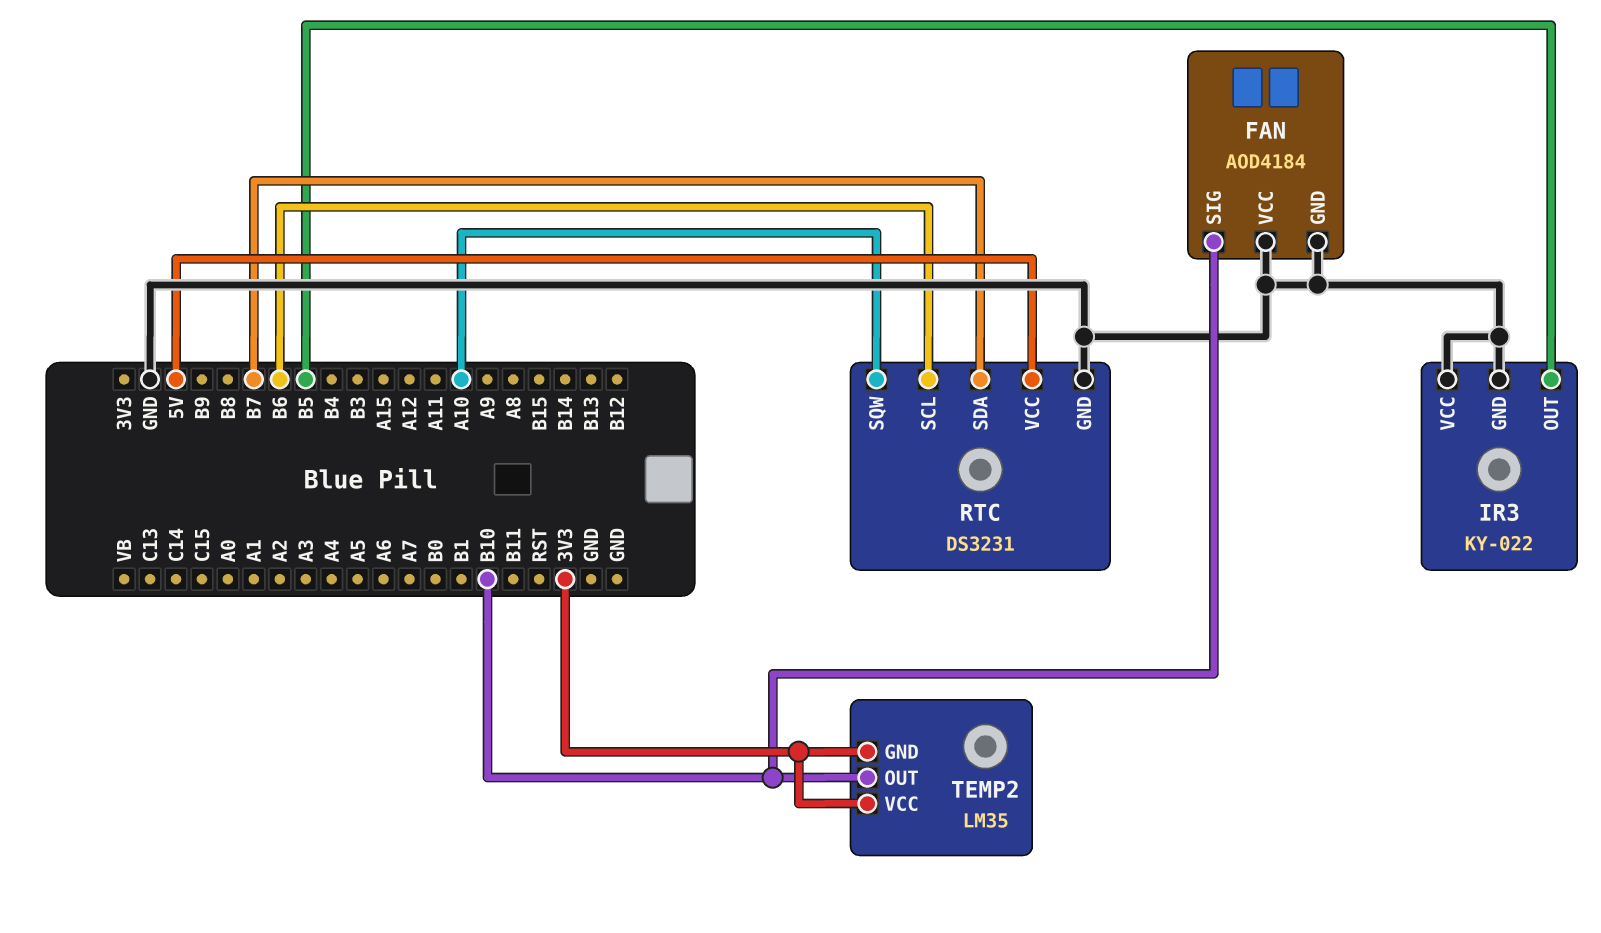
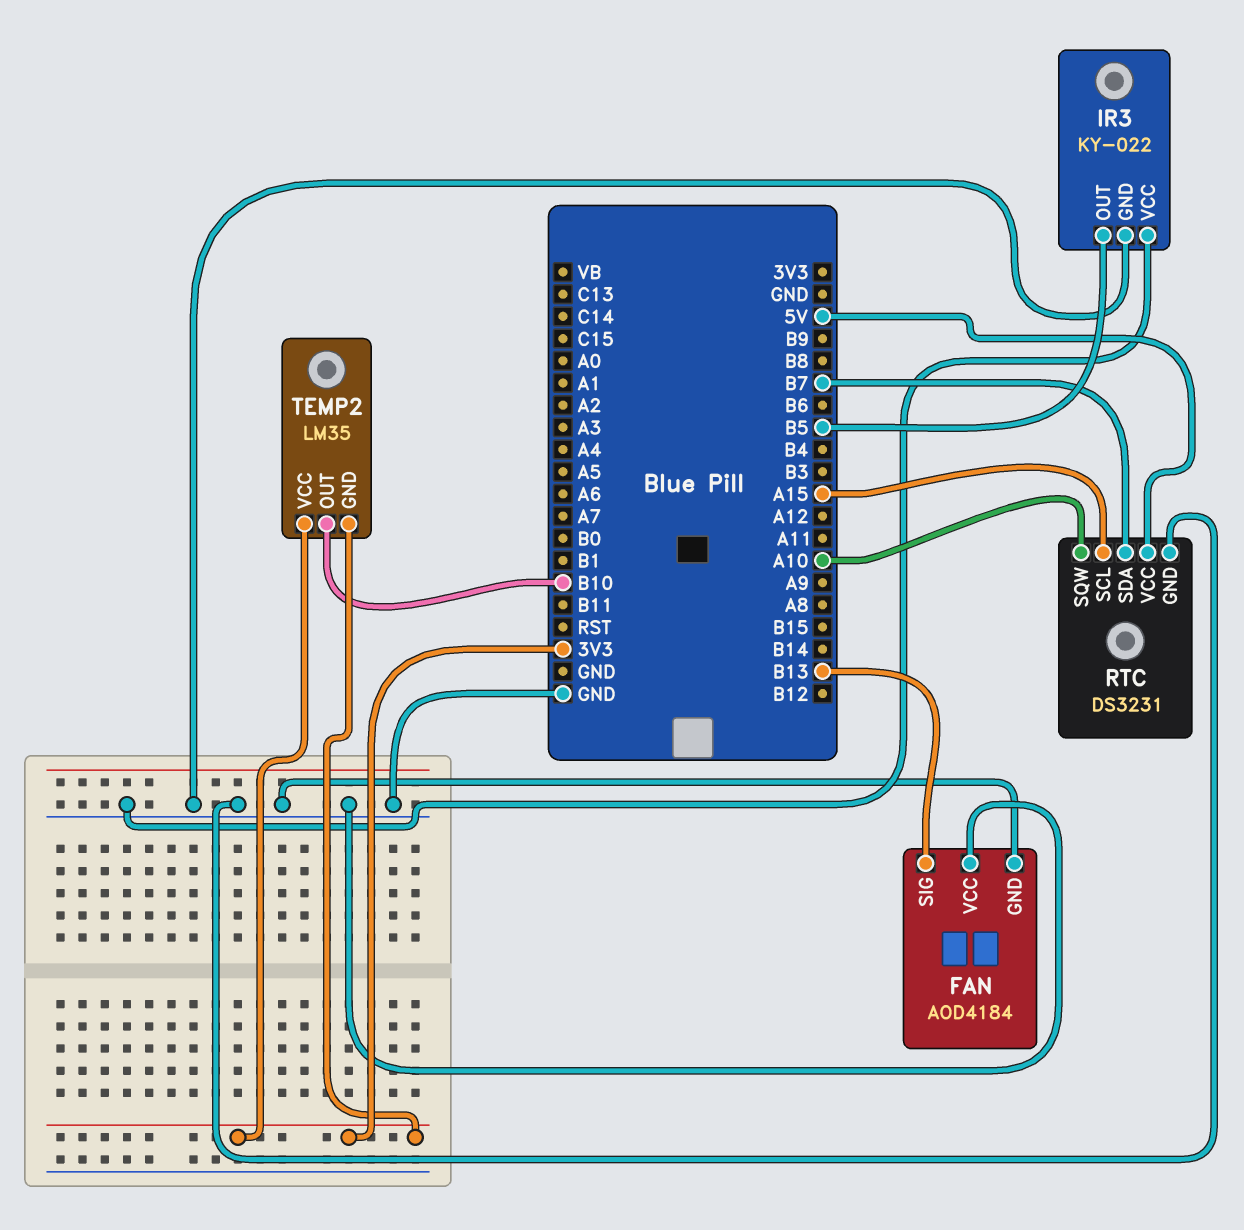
FAN pin SIG: B10 -> B13
RTC pin SCL: B6 -> A15

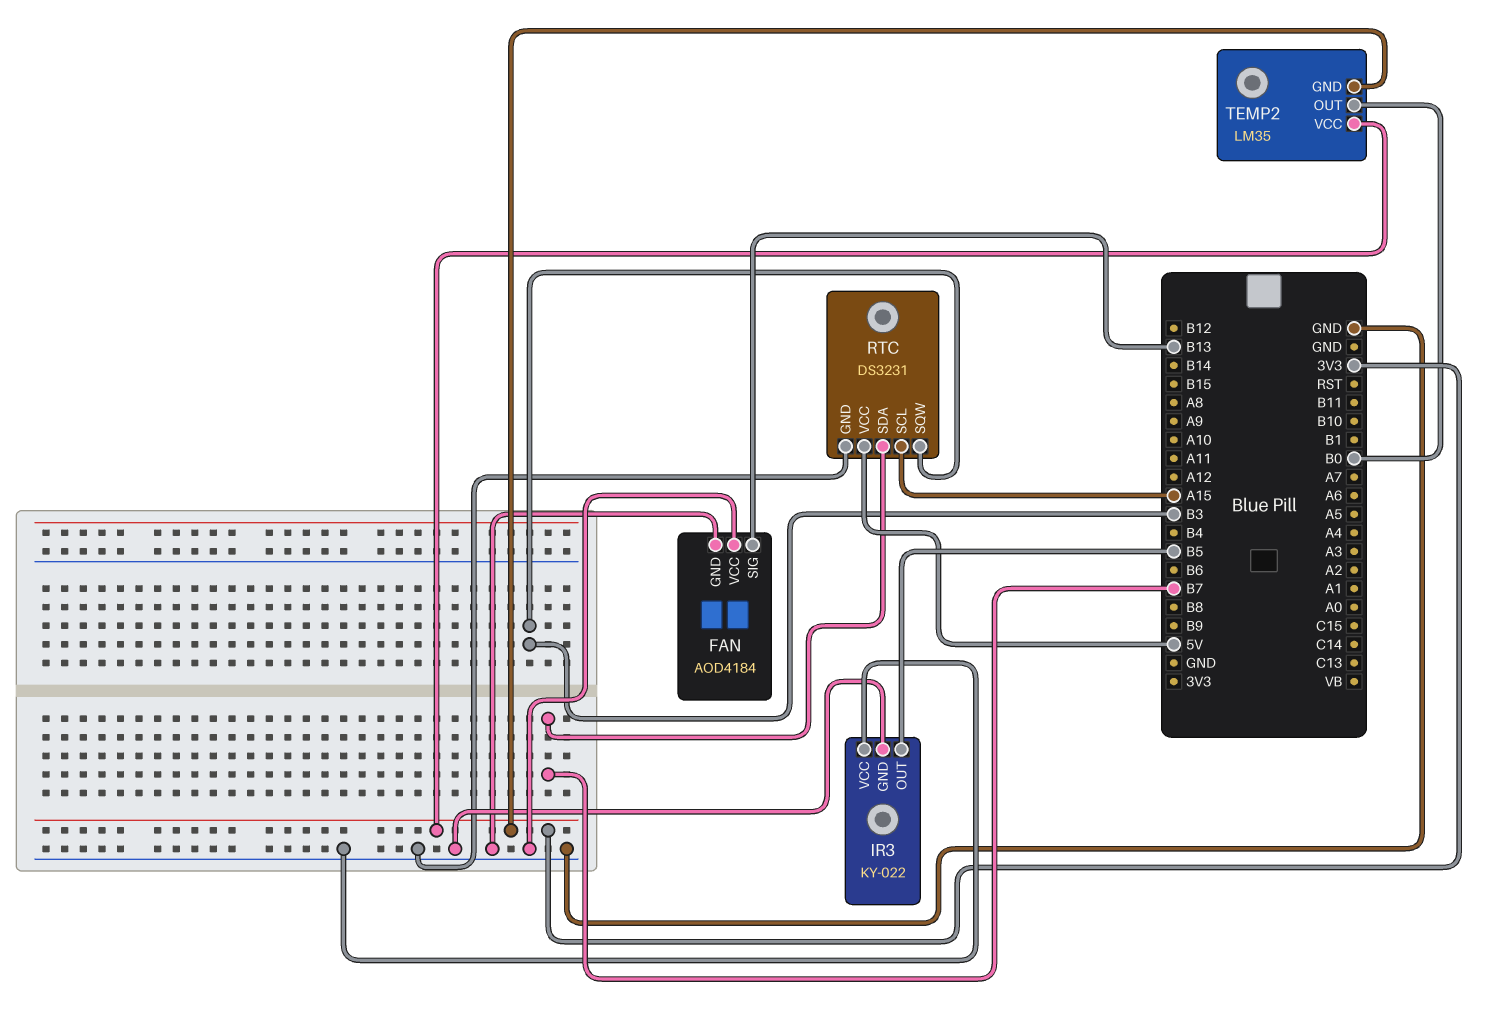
RTC pin SQW: A10 -> B3
TEMP2 pin OUT: B10 -> B0

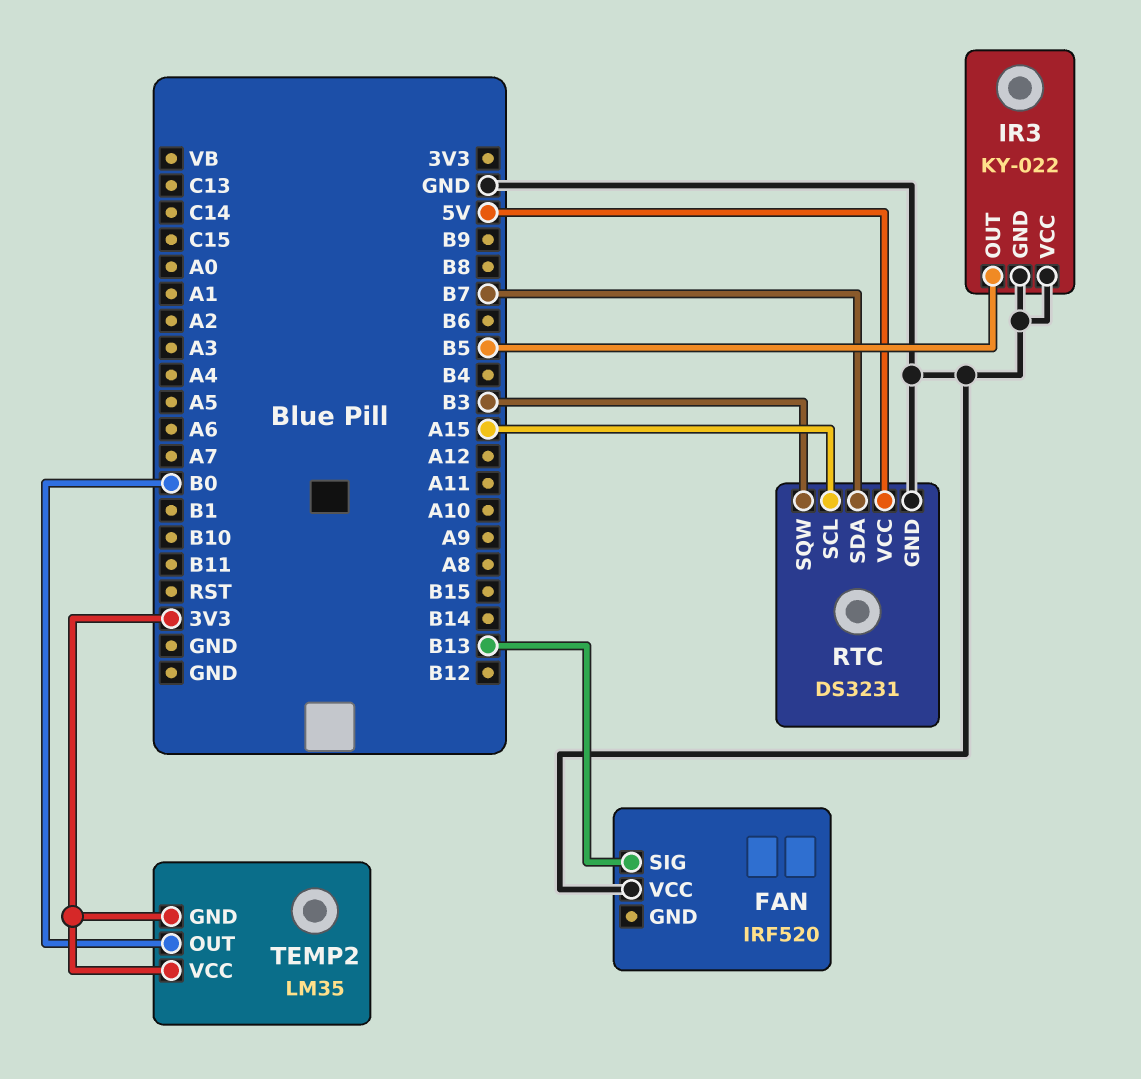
FAN: AOD4184 -> IRF520
FAN pin GND: GND -> none

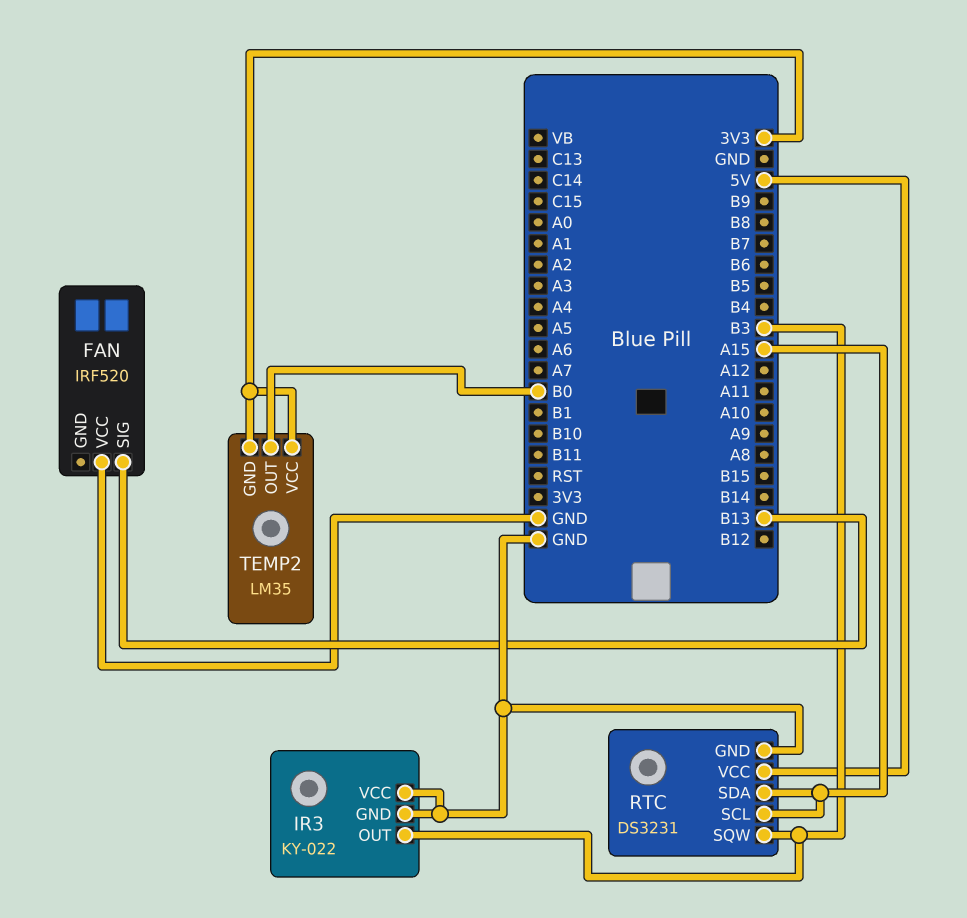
IR3 pin OUT: B5 -> B3
RTC pin SDA: B7 -> A15

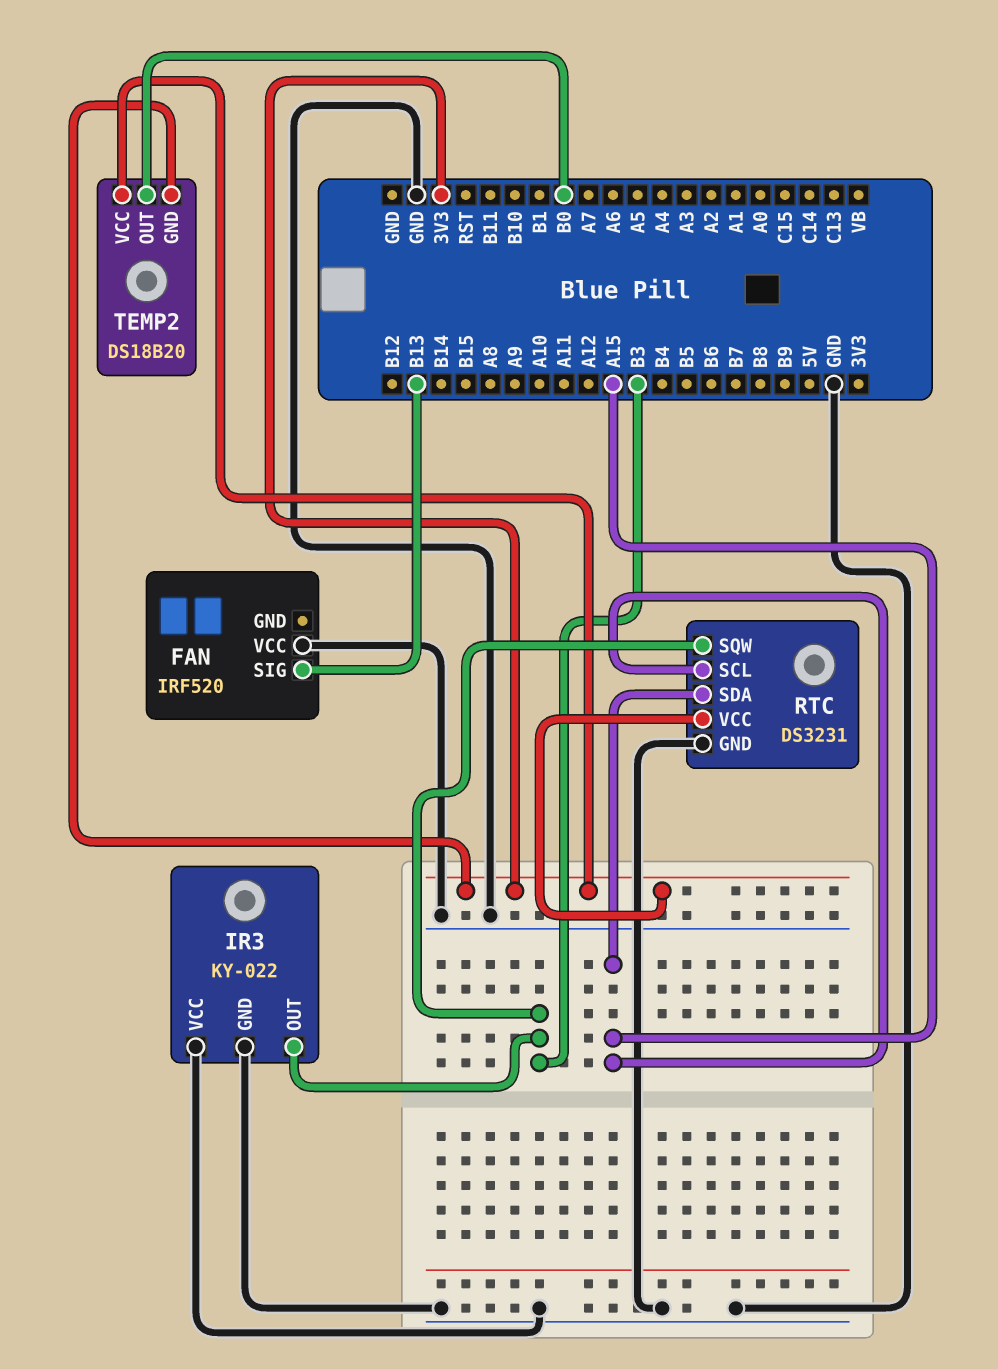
RTC pin VCC: 5V -> 3V3
TEMP2: LM35 -> DS18B20

